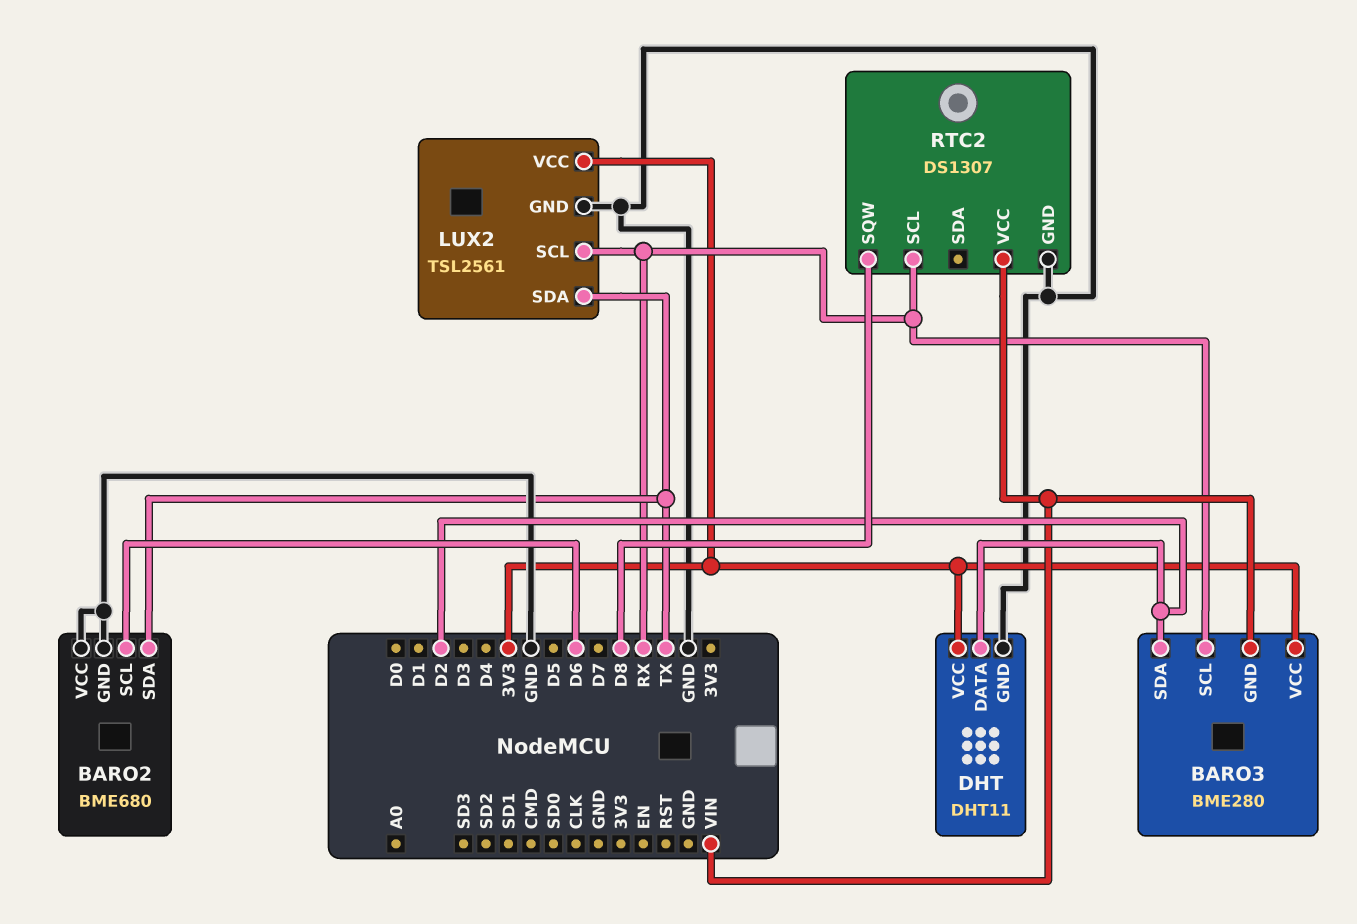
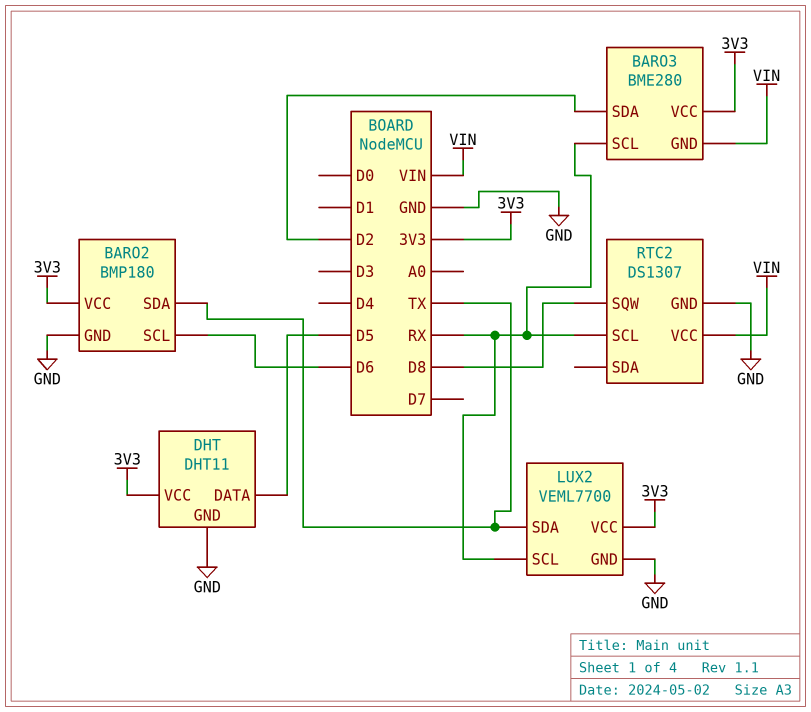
BARO2: BME680 -> BMP180
BARO2 pin VCC: GND -> 3V3
DHT pin DATA: D2 -> D5
LUX2: TSL2561 -> VEML7700

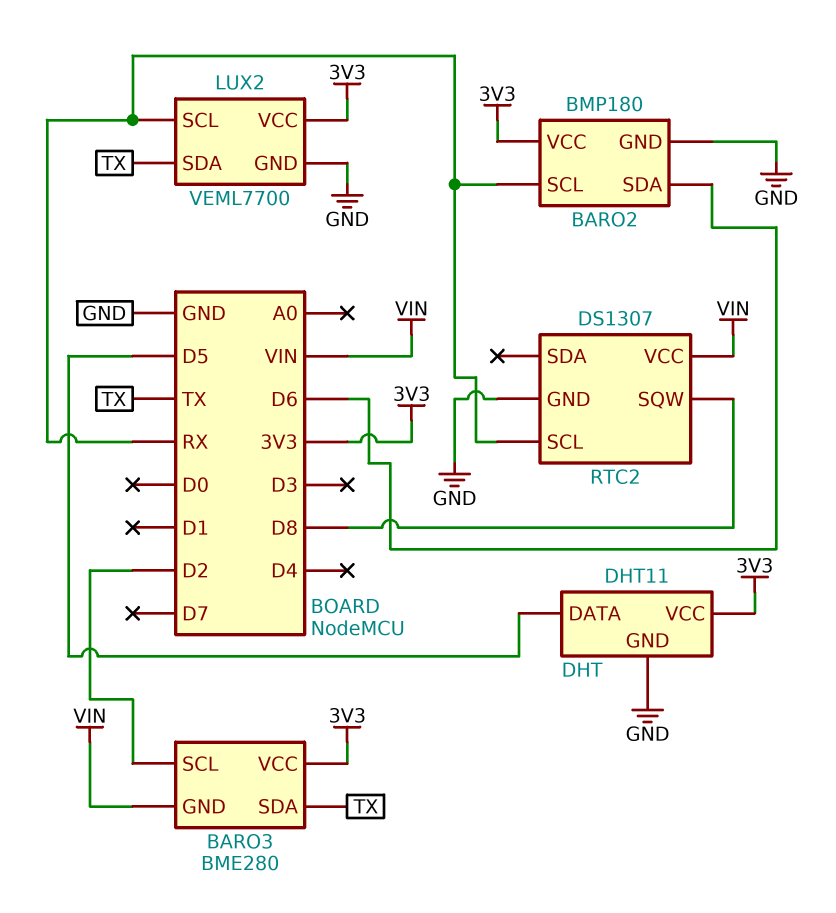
BARO2 pin SCL: D6 -> RX
BARO2 pin SDA: TX -> D6
BARO3 pin SCL: RX -> D2
BARO3 pin SDA: D2 -> TX

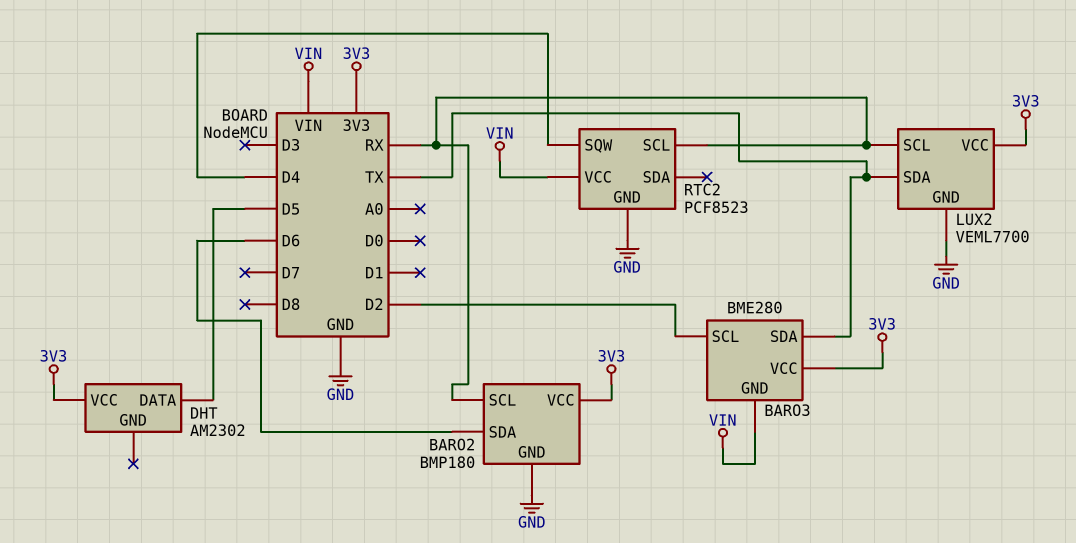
DHT: DHT11 -> AM2302
DHT pin GND: GND -> none
RTC2: DS1307 -> PCF8523
RTC2 pin SQW: D8 -> D4

